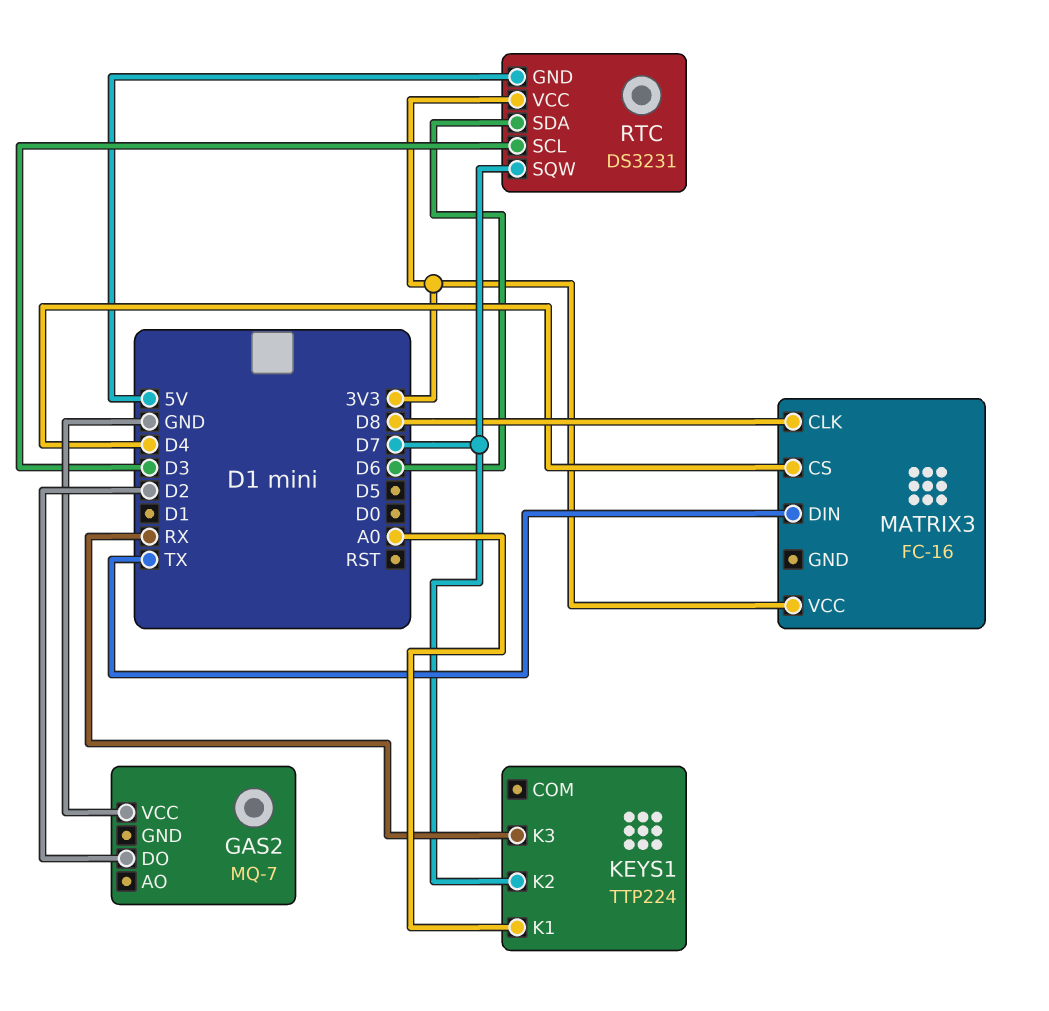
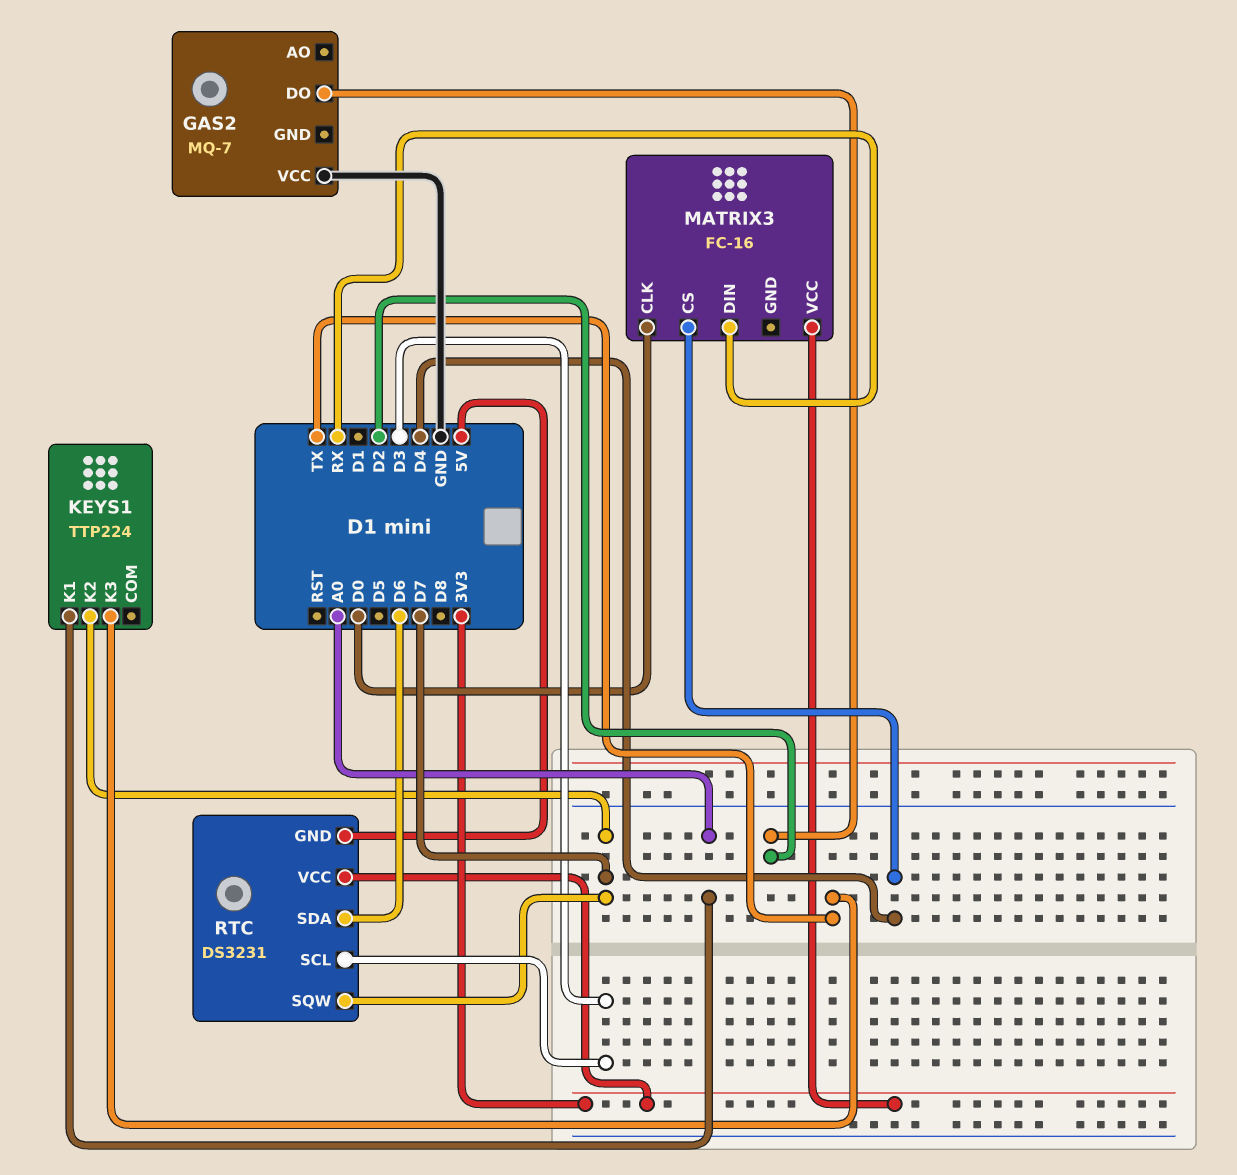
KEYS1 pin K3: RX -> TX
MATRIX3 pin CLK: D8 -> D0
MATRIX3 pin DIN: TX -> RX

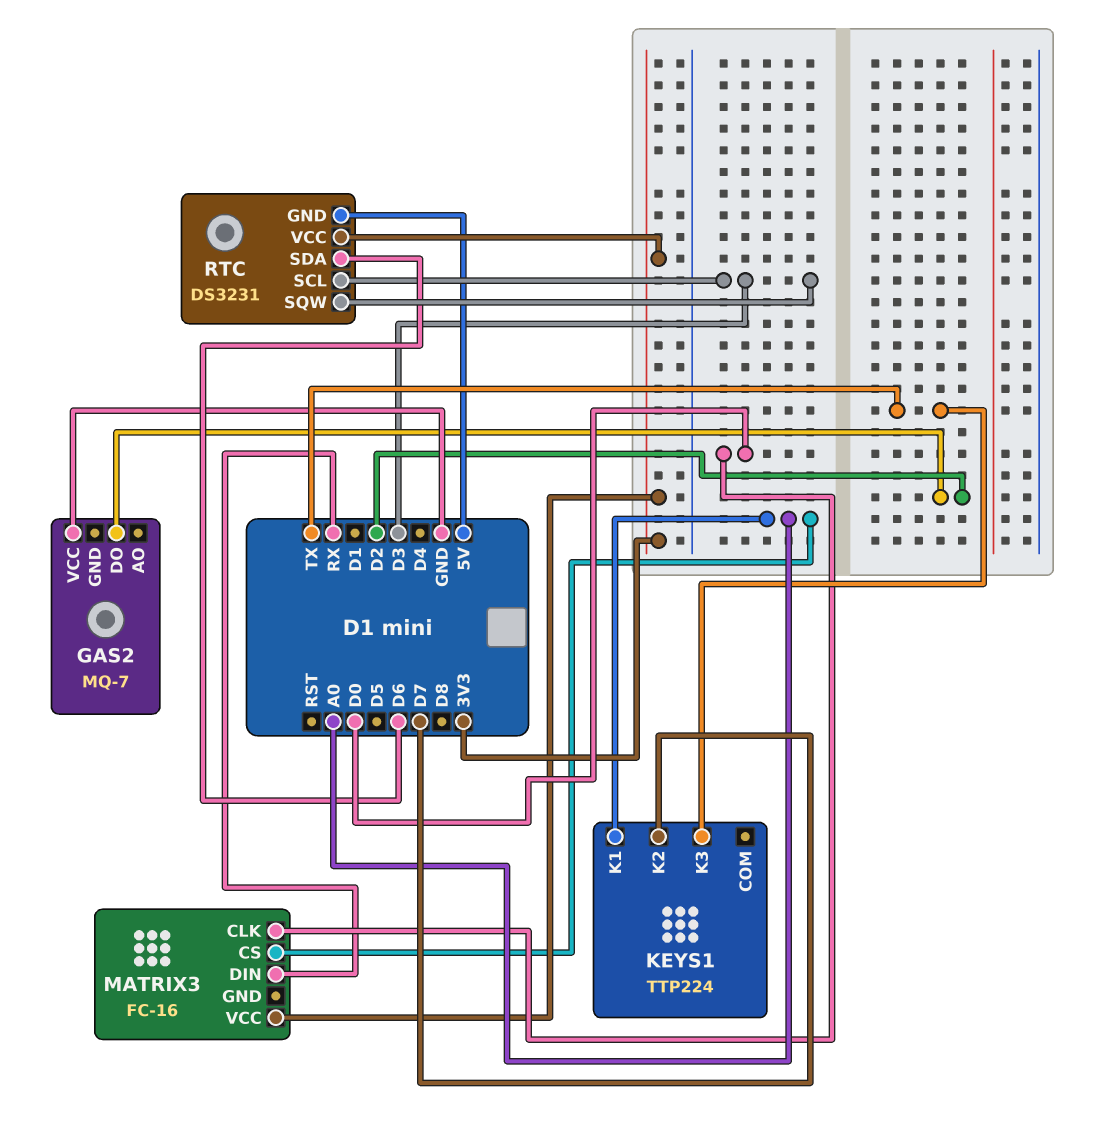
MATRIX3 pin CS: D4 -> A0
RTC pin SQW: D7 -> D3

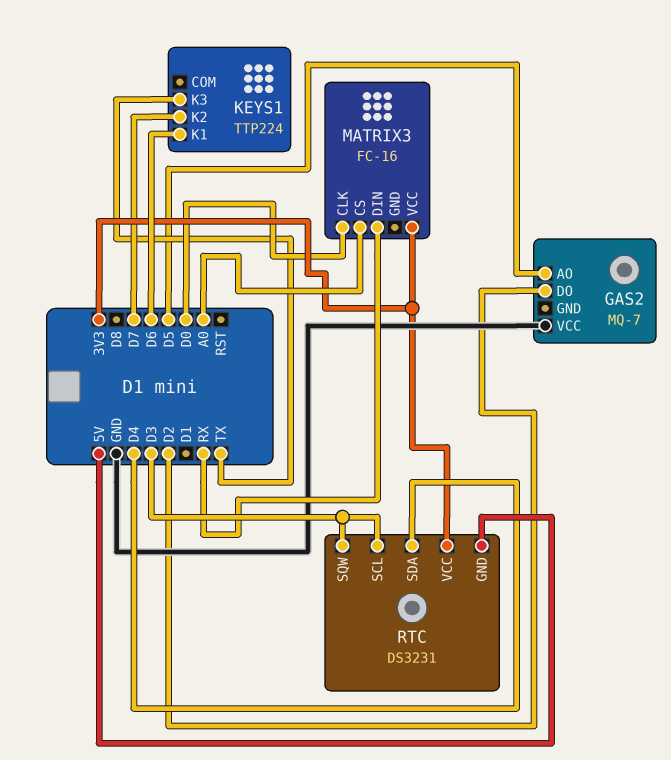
GAS2 pin AO: none -> D5
KEYS1 pin K1: A0 -> D6
RTC pin SDA: D6 -> D4

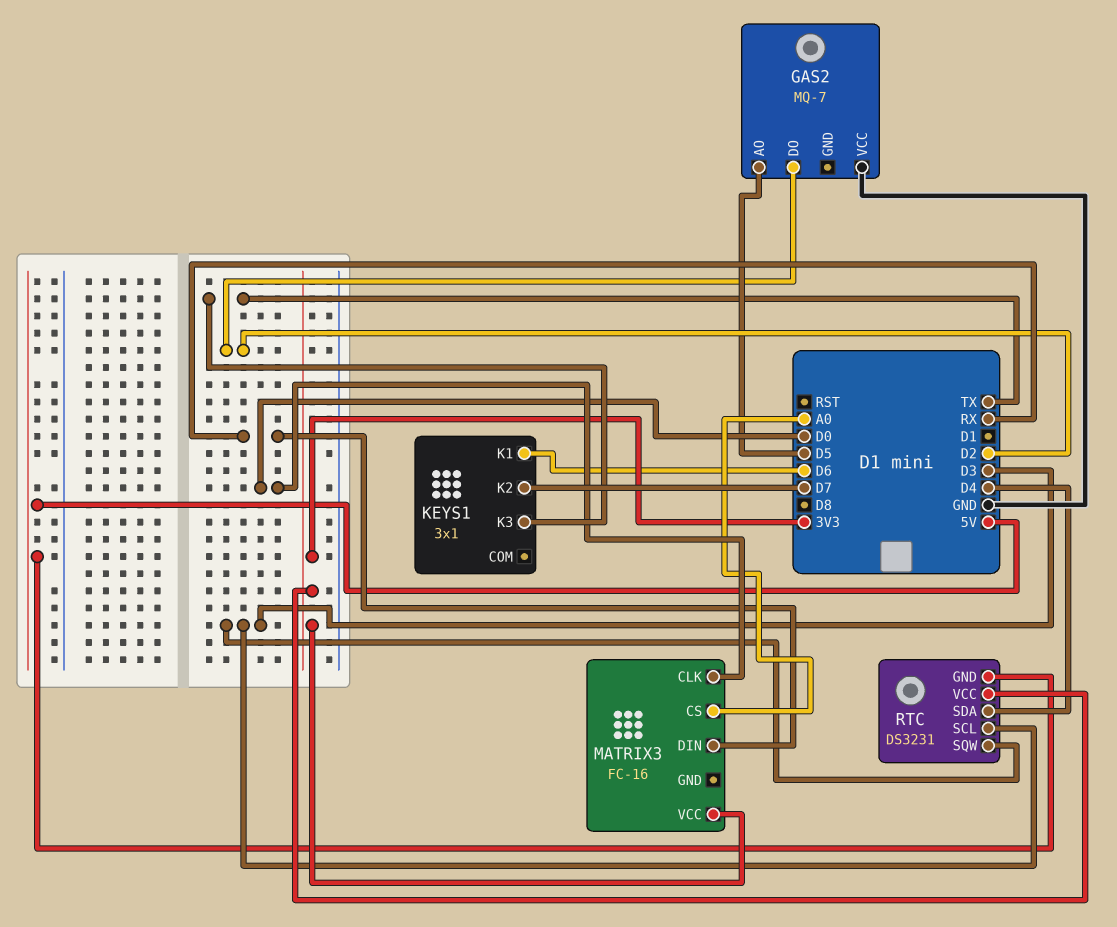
KEYS1: TTP224 -> 3x1

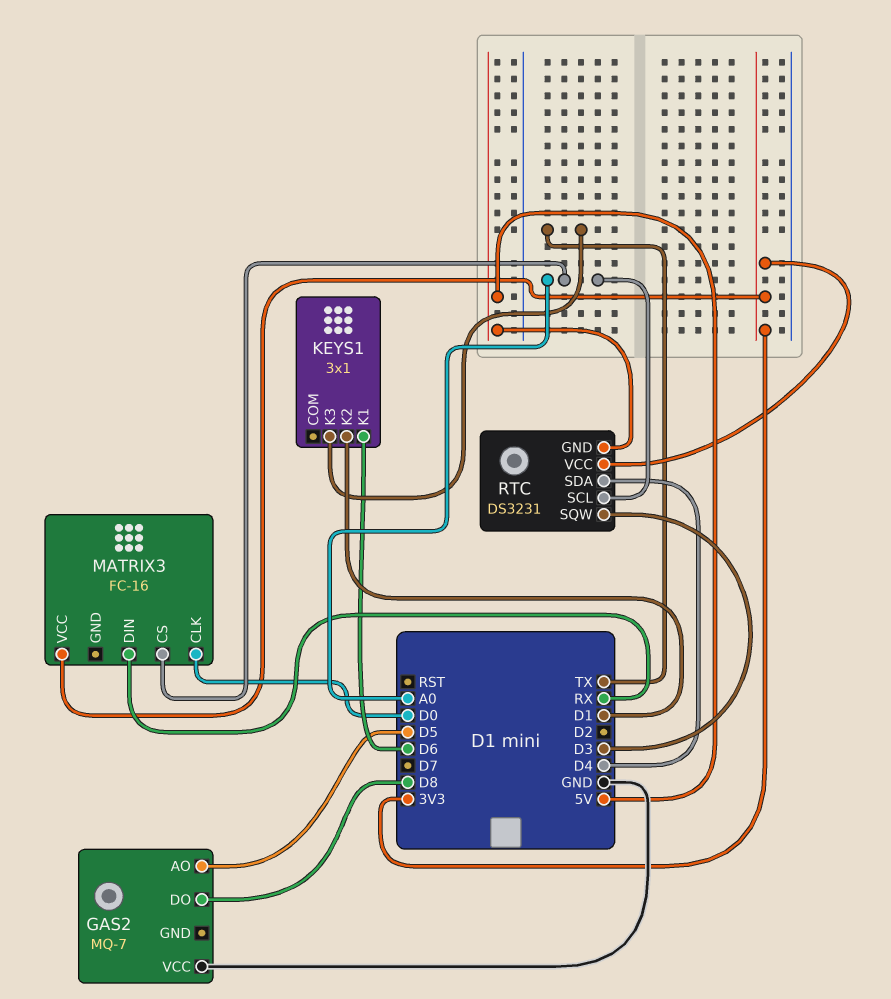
GAS2 pin DO: D2 -> D8
KEYS1 pin K2: D7 -> D1
RTC pin SCL: D3 -> A0

